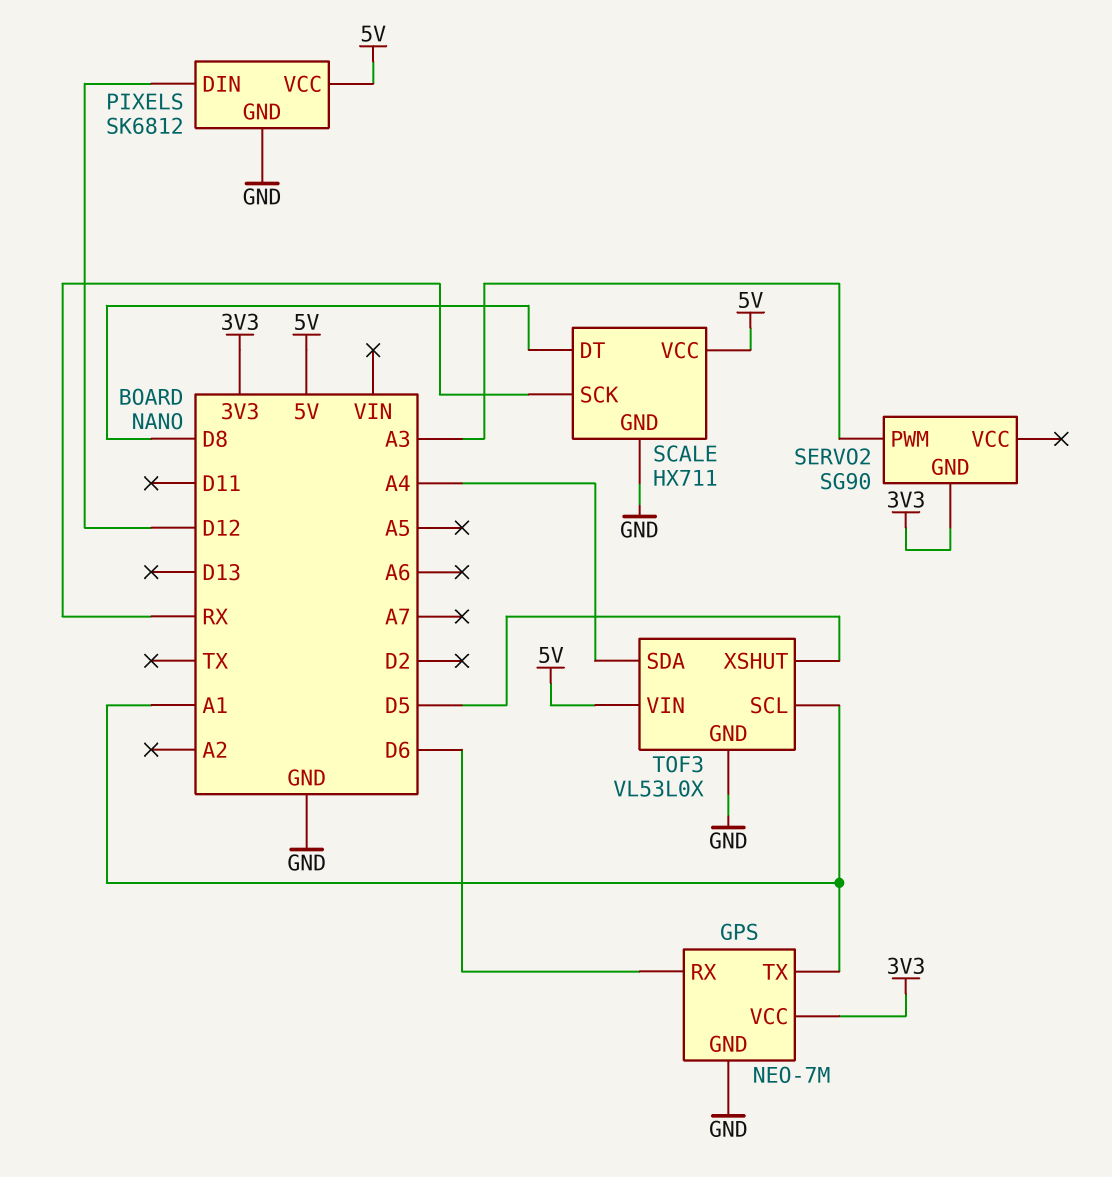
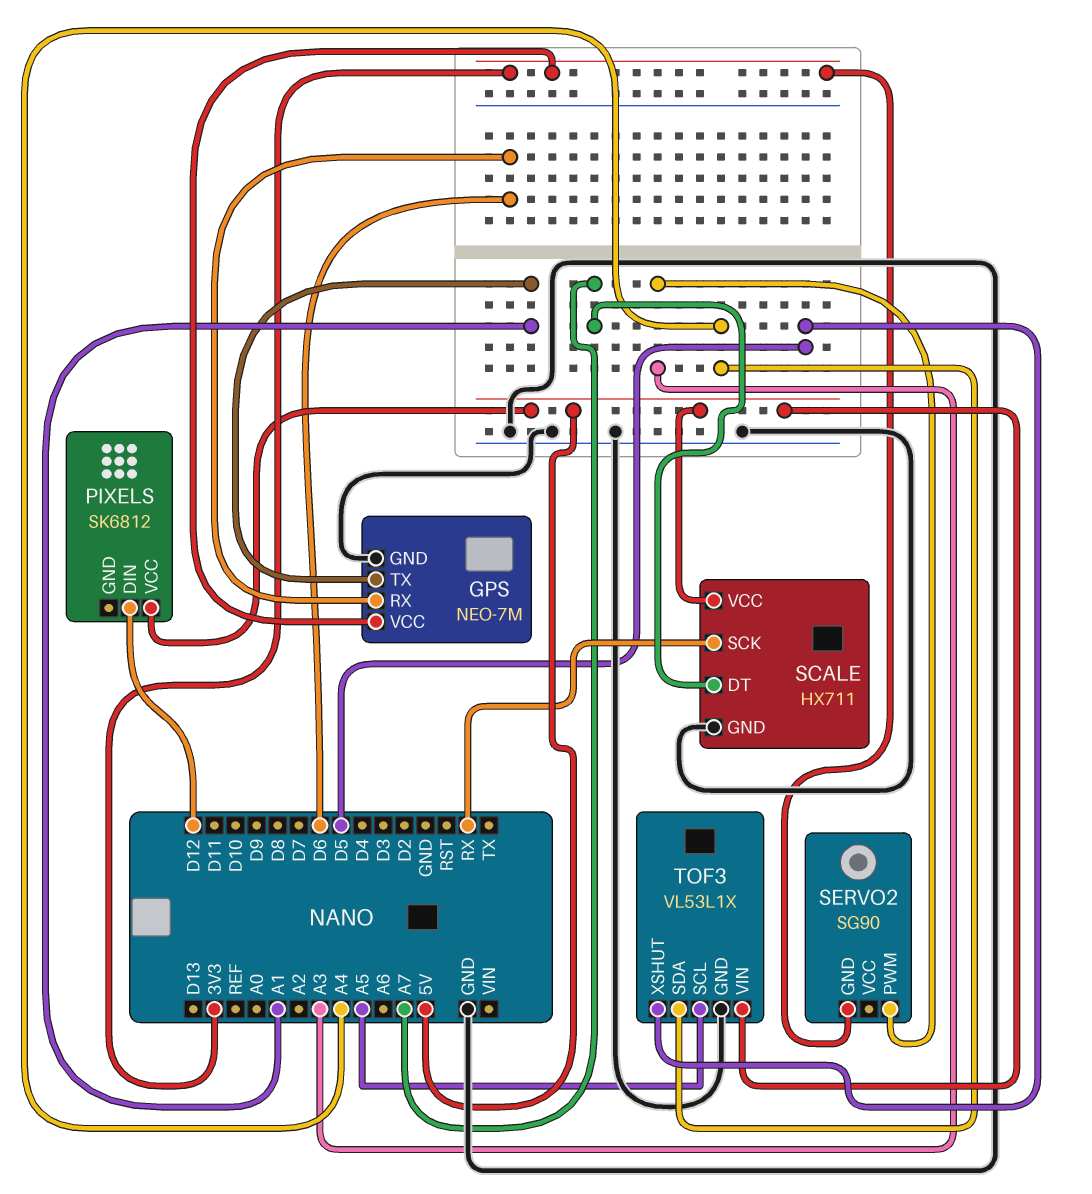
PIXELS pin GND: GND -> none
SCALE pin DT: D8 -> A7
TOF3: VL53L0X -> VL53L1X
TOF3 pin SCL: A1 -> A5

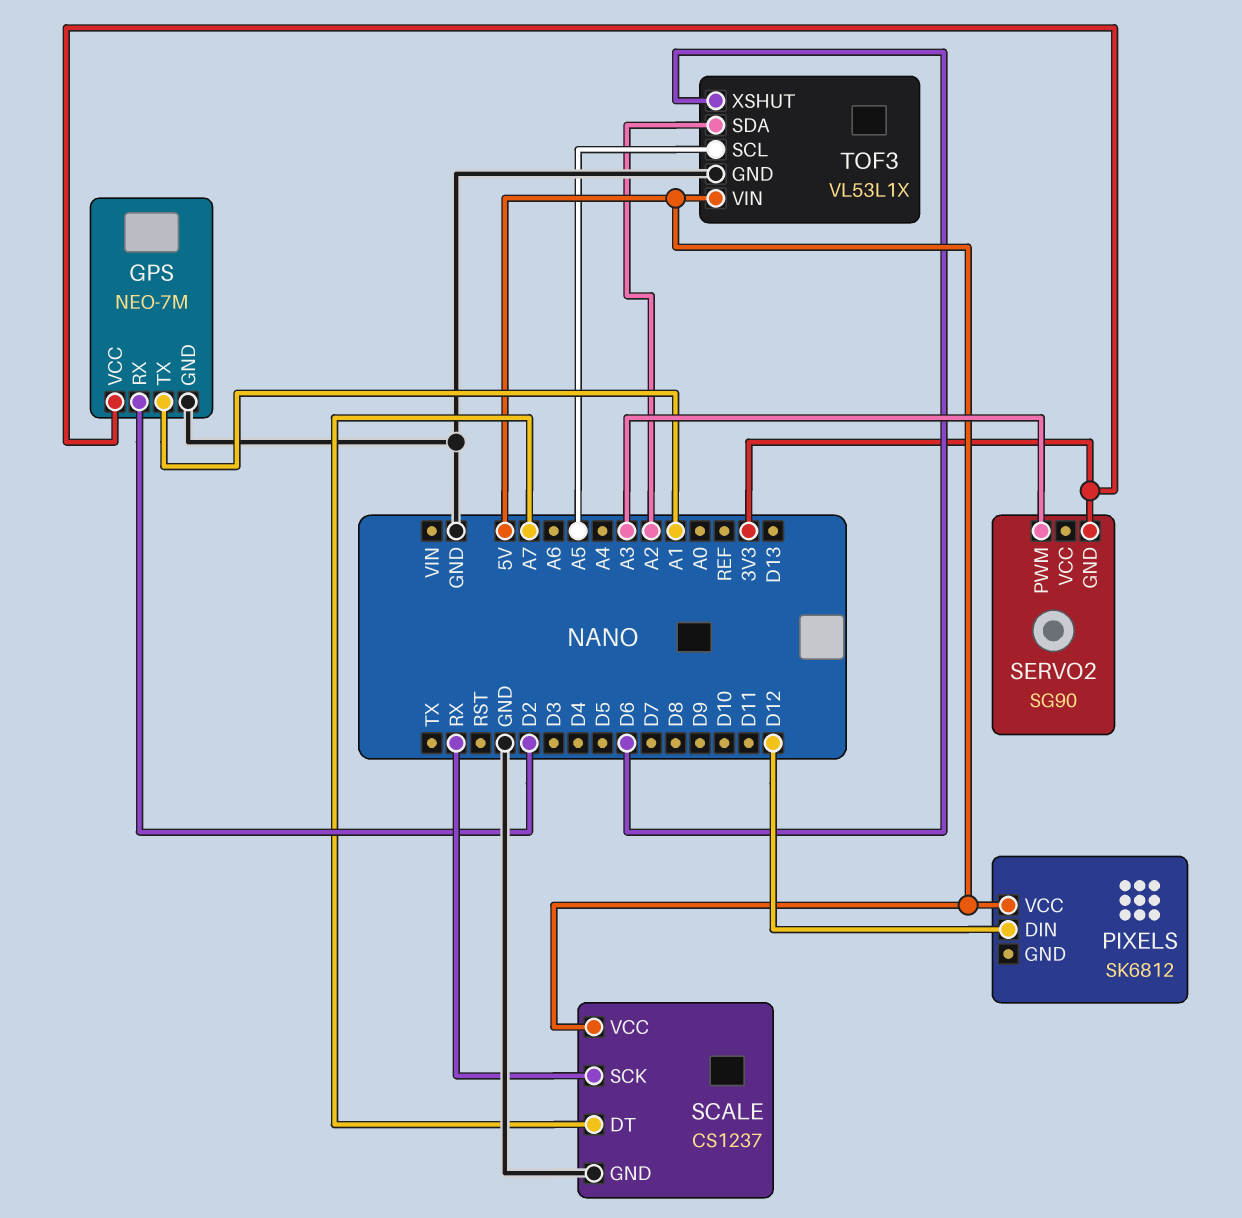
GPS pin RX: D6 -> D2
SCALE: HX711 -> CS1237
TOF3 pin SDA: A4 -> A2
TOF3 pin XSHUT: D5 -> D6

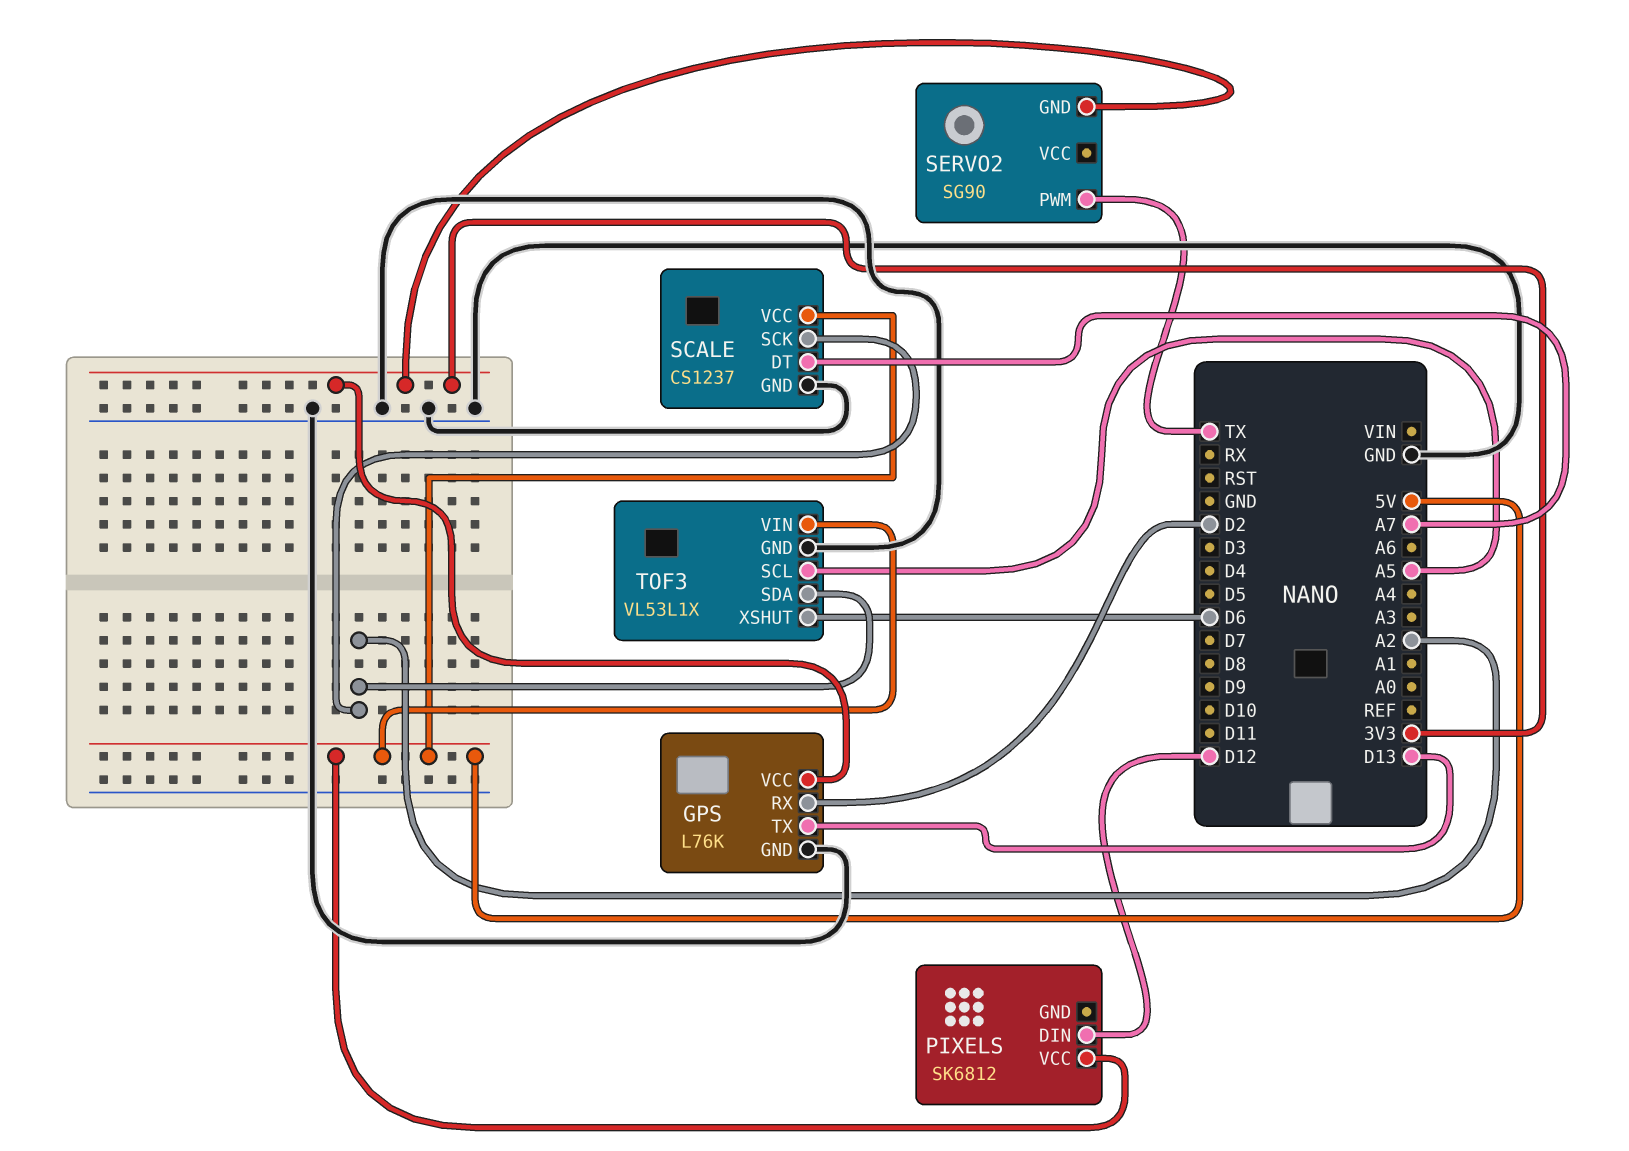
GPS: NEO-7M -> L76K
GPS pin TX: A1 -> D13
SCALE pin SCK: RX -> A2
SERVO2 pin PWM: A3 -> TX

